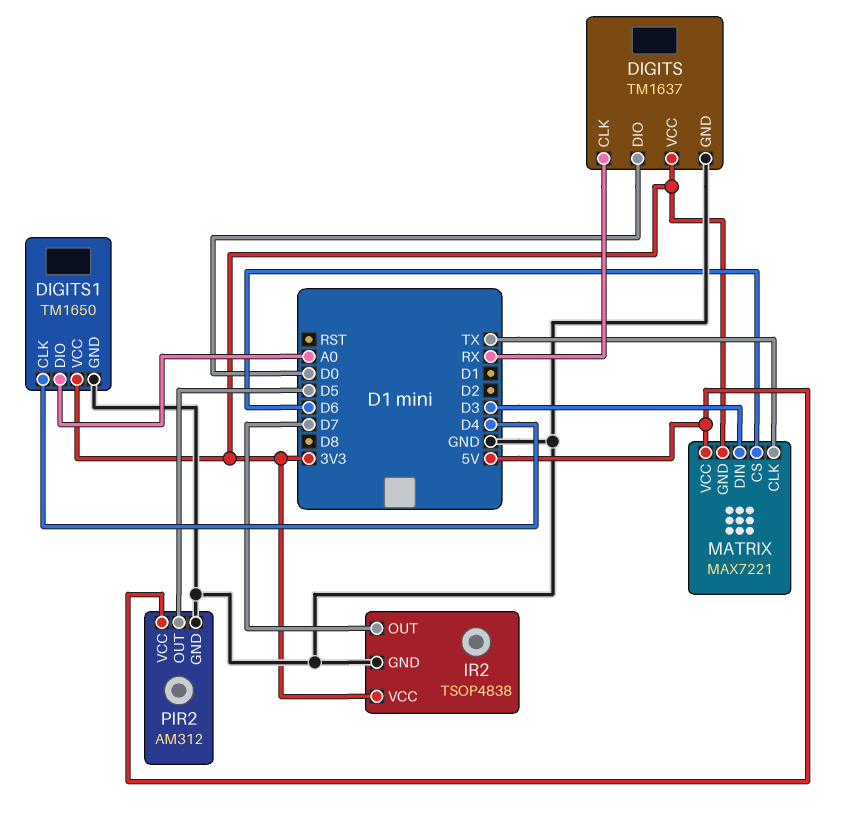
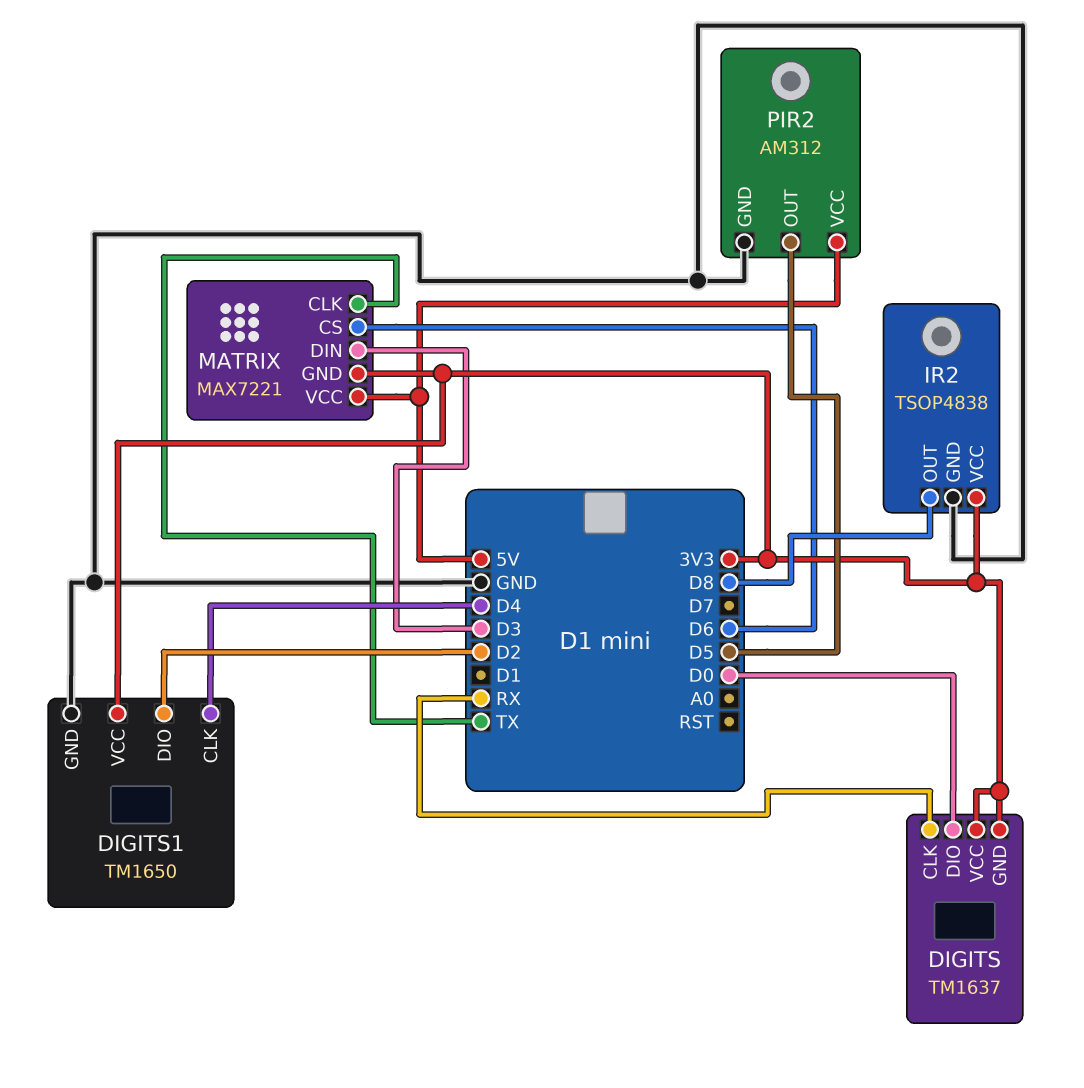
DIGITS pin GND: GND -> 3V3
DIGITS1 pin DIO: A0 -> D2
IR2 pin OUT: D7 -> D8

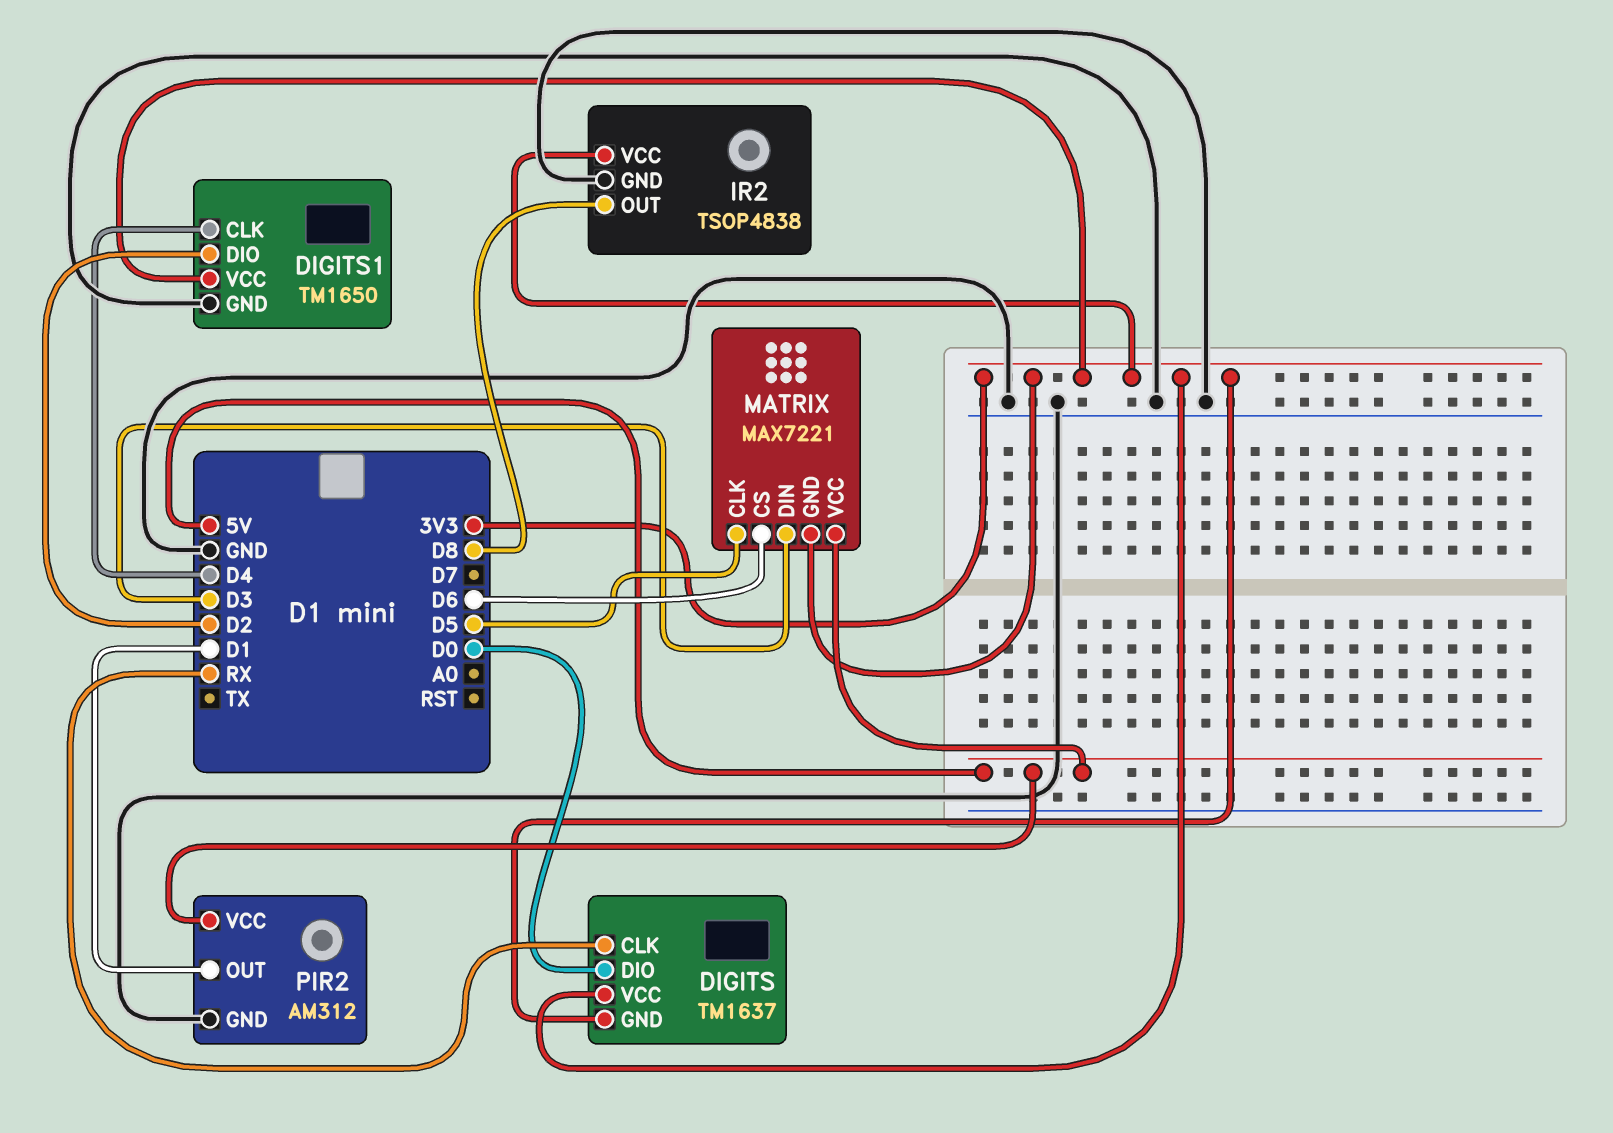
MATRIX pin CLK: TX -> D5
PIR2 pin OUT: D5 -> D1

